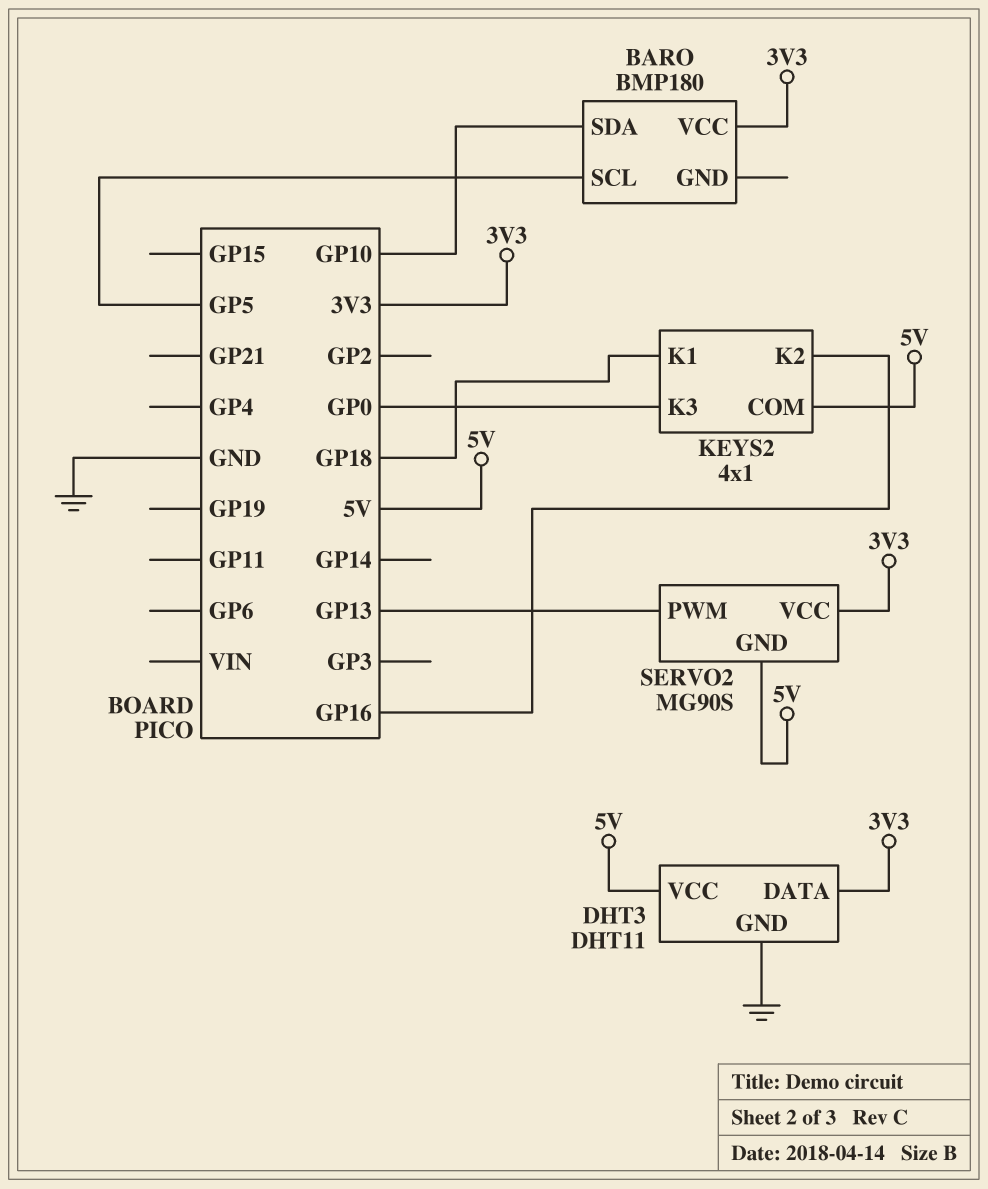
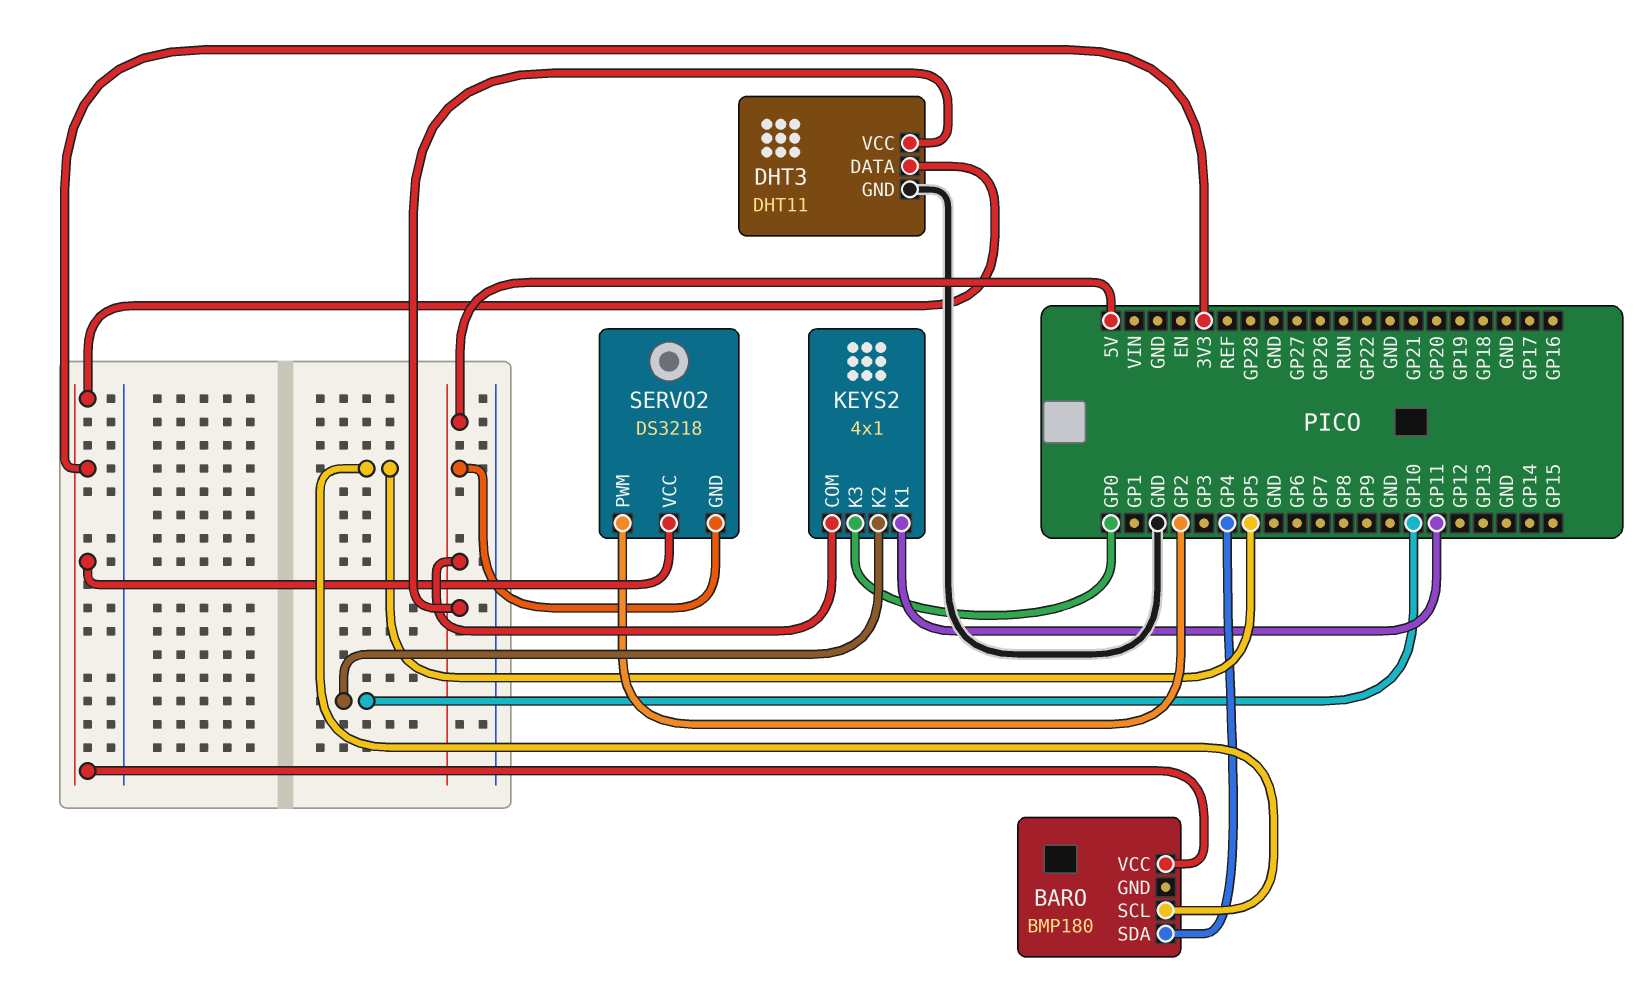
BARO pin SDA: GP10 -> GP4
KEYS2 pin K1: GP18 -> GP11
KEYS2 pin K2: GP16 -> GP10
SERVO2: MG90S -> DS3218
SERVO2 pin PWM: GP13 -> GP2

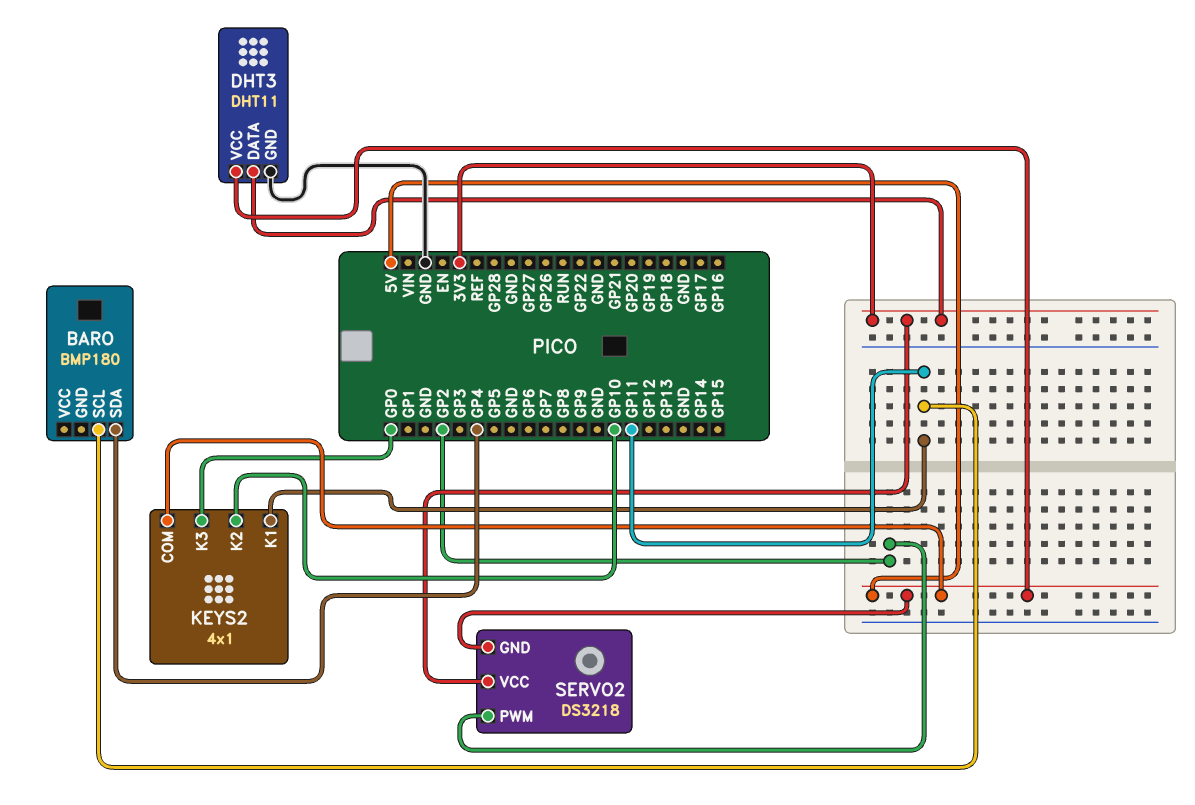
BARO pin SCL: GP5 -> GP11
BARO pin VCC: 3V3 -> none

